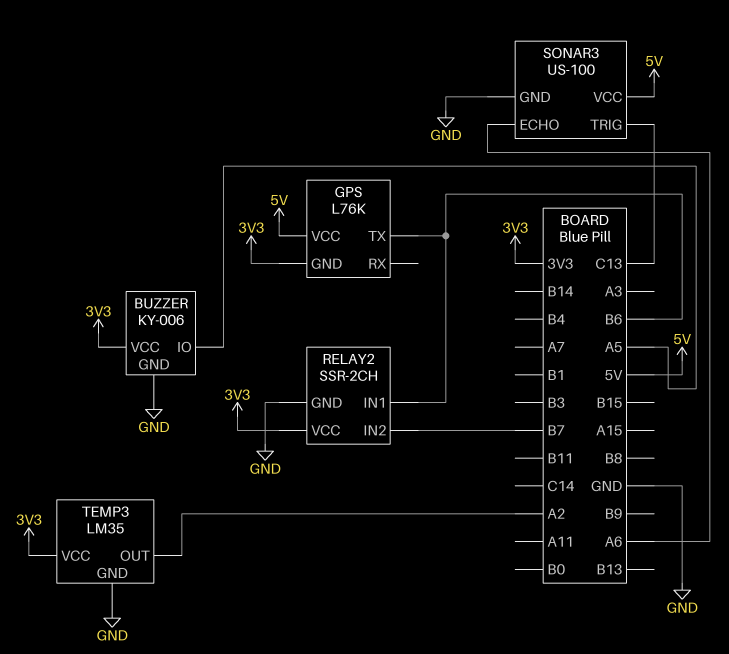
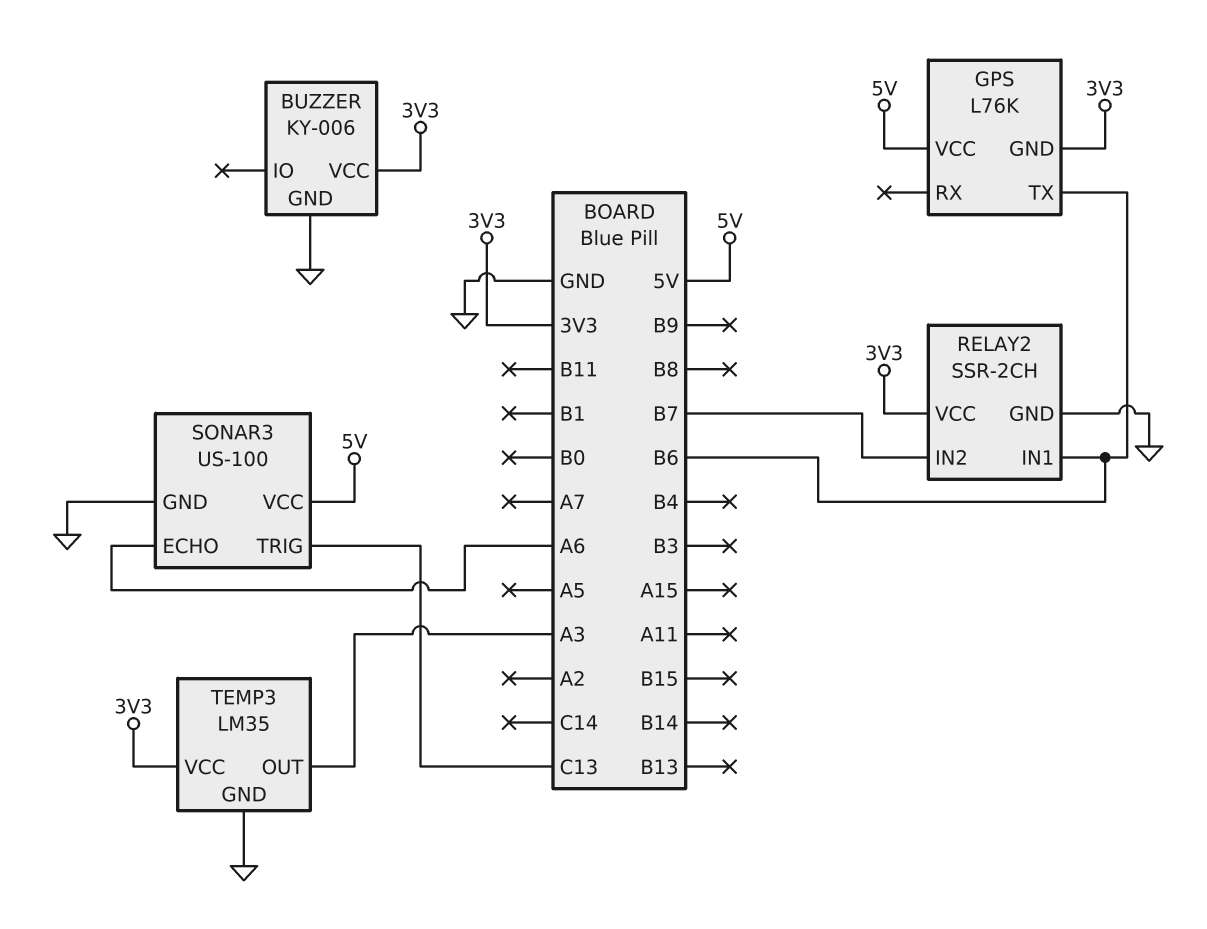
BUZZER pin IO: A5 -> none
TEMP3 pin OUT: A2 -> A3

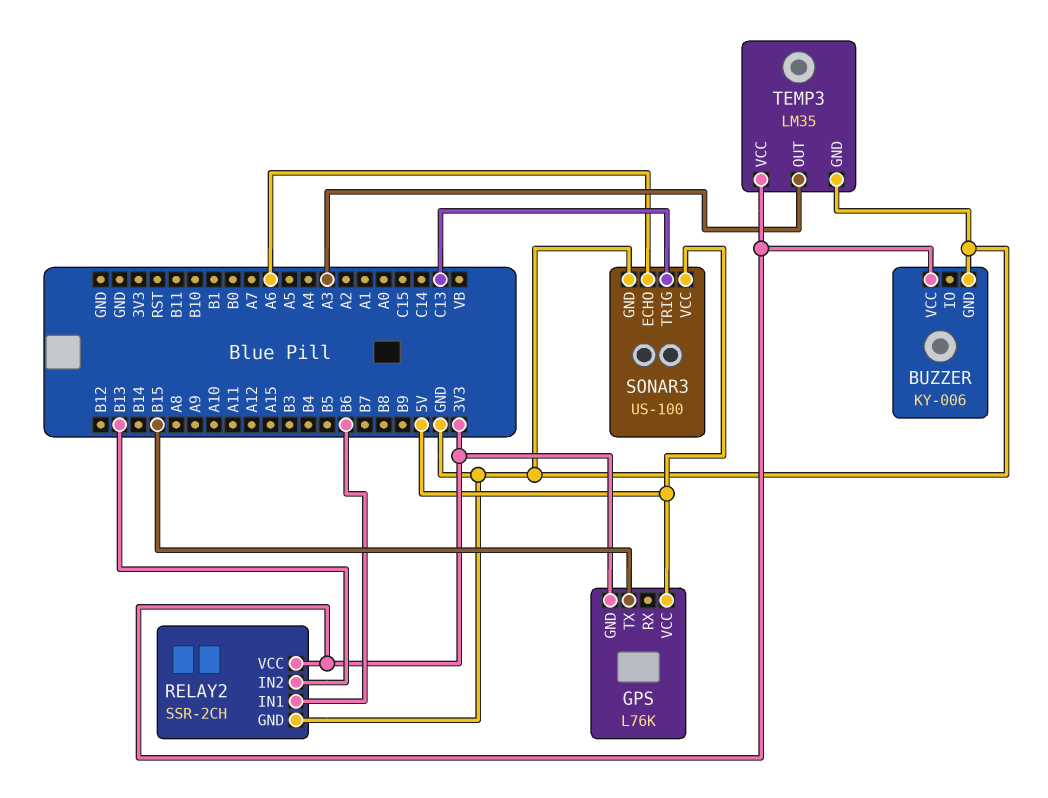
GPS pin TX: B6 -> B15
RELAY2 pin IN2: B7 -> B13

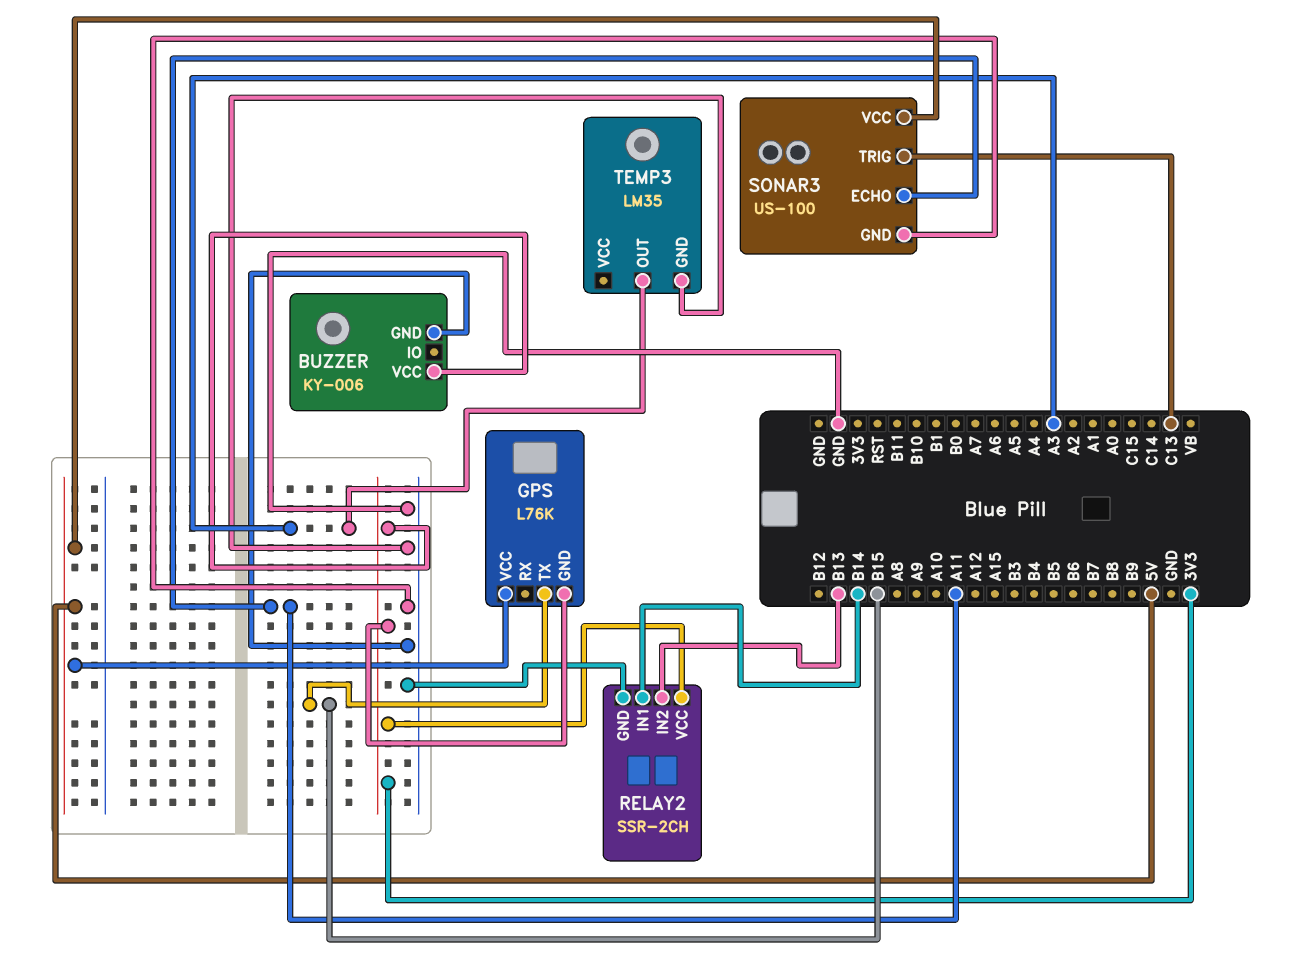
RELAY2 pin IN1: B6 -> B14
SONAR3 pin ECHO: A6 -> A11
TEMP3 pin VCC: 3V3 -> none

